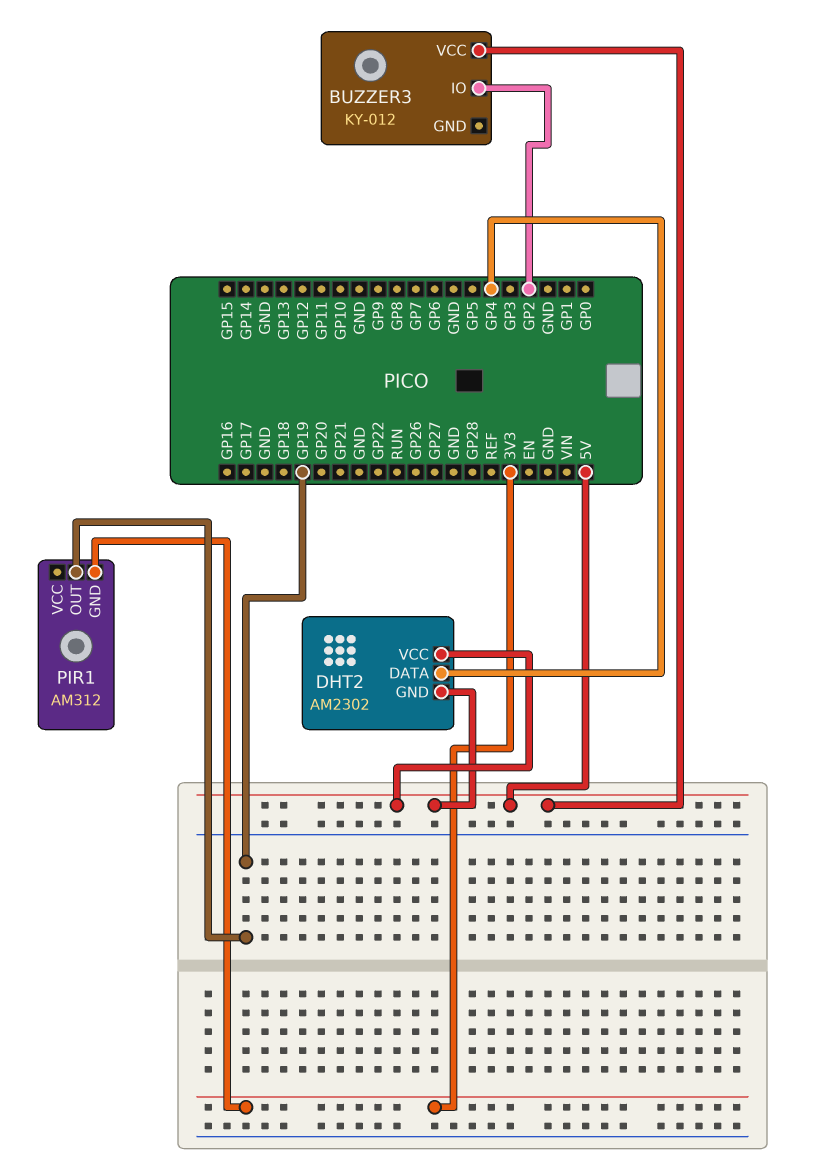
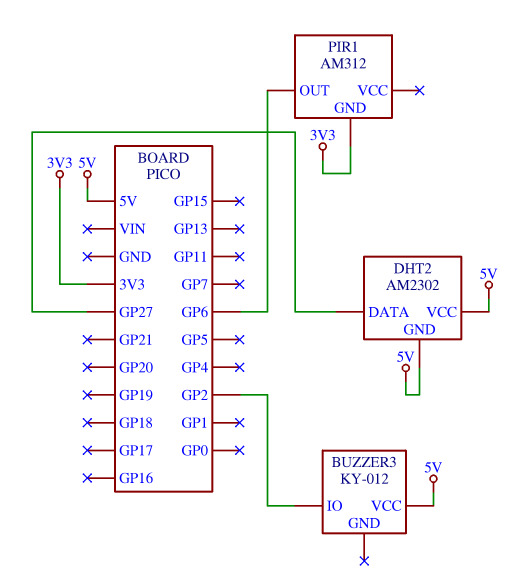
DHT2 pin DATA: GP4 -> GP27
PIR1 pin OUT: GP19 -> GP6

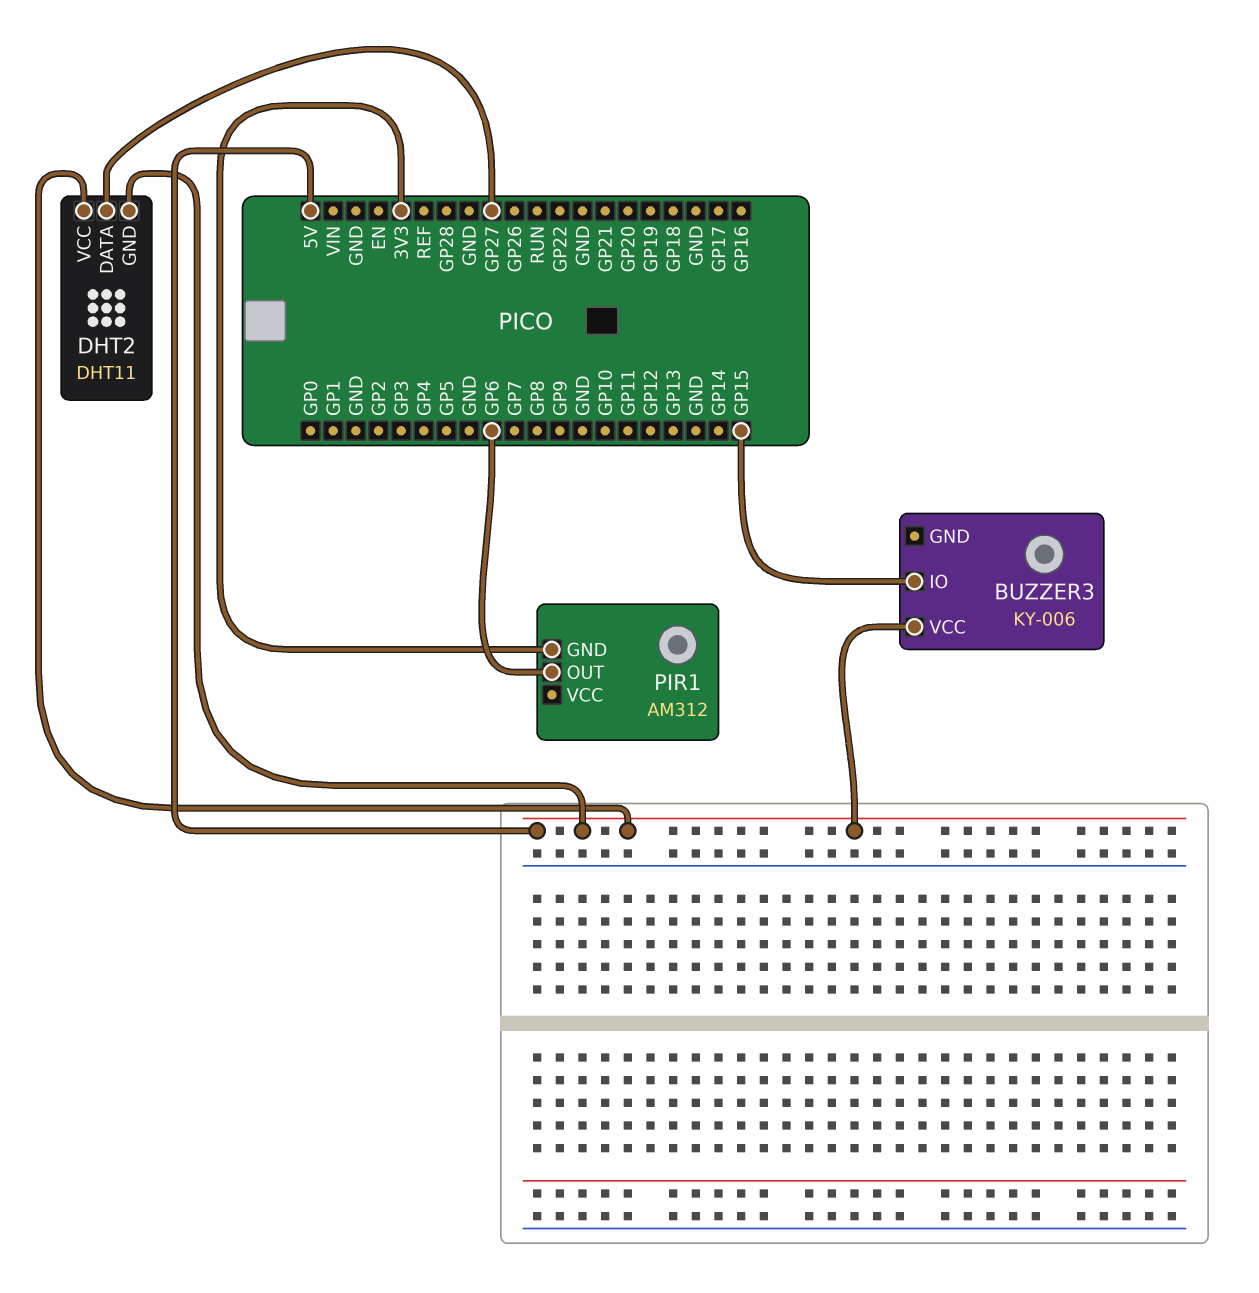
BUZZER3: KY-012 -> KY-006
BUZZER3 pin IO: GP2 -> GP15
DHT2: AM2302 -> DHT11

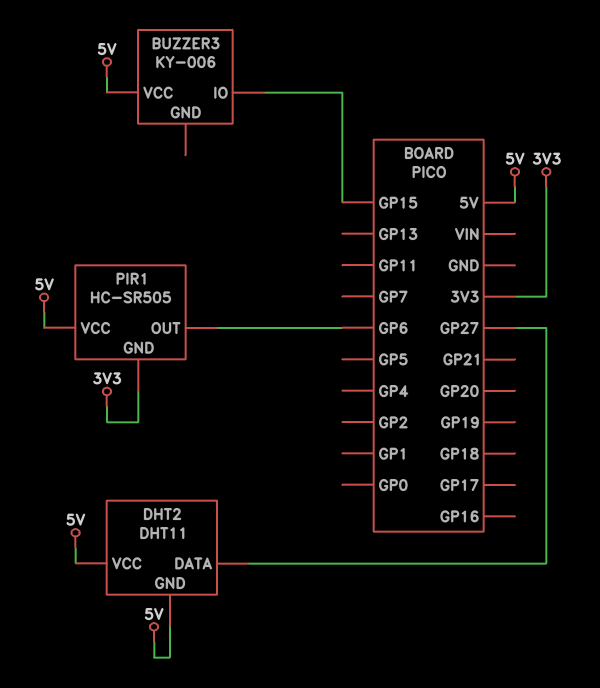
PIR1: AM312 -> HC-SR505
PIR1 pin VCC: none -> 5V

